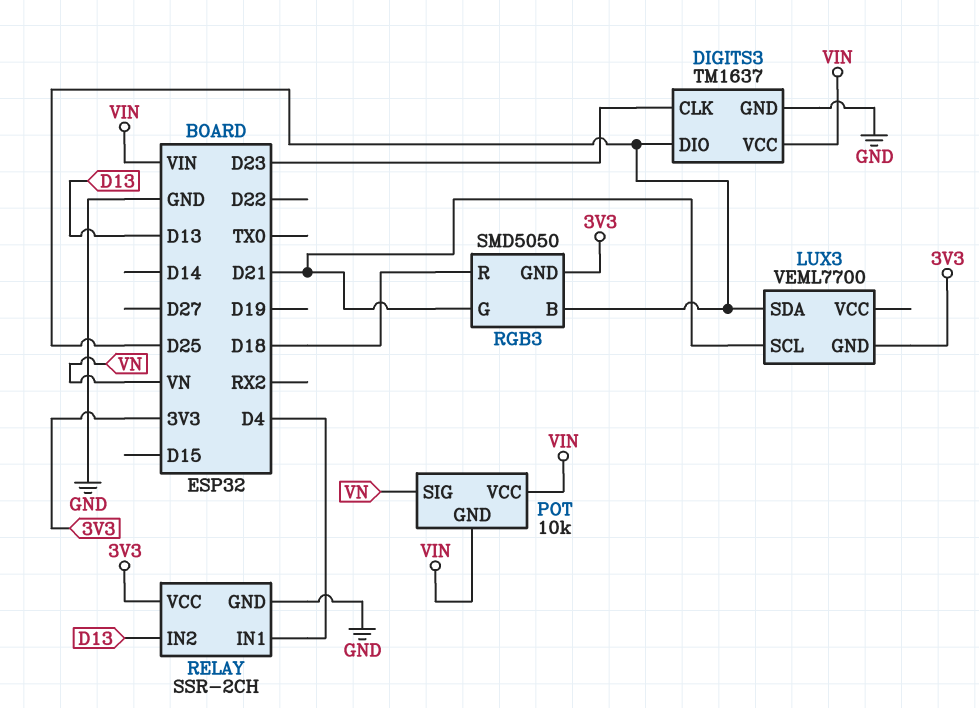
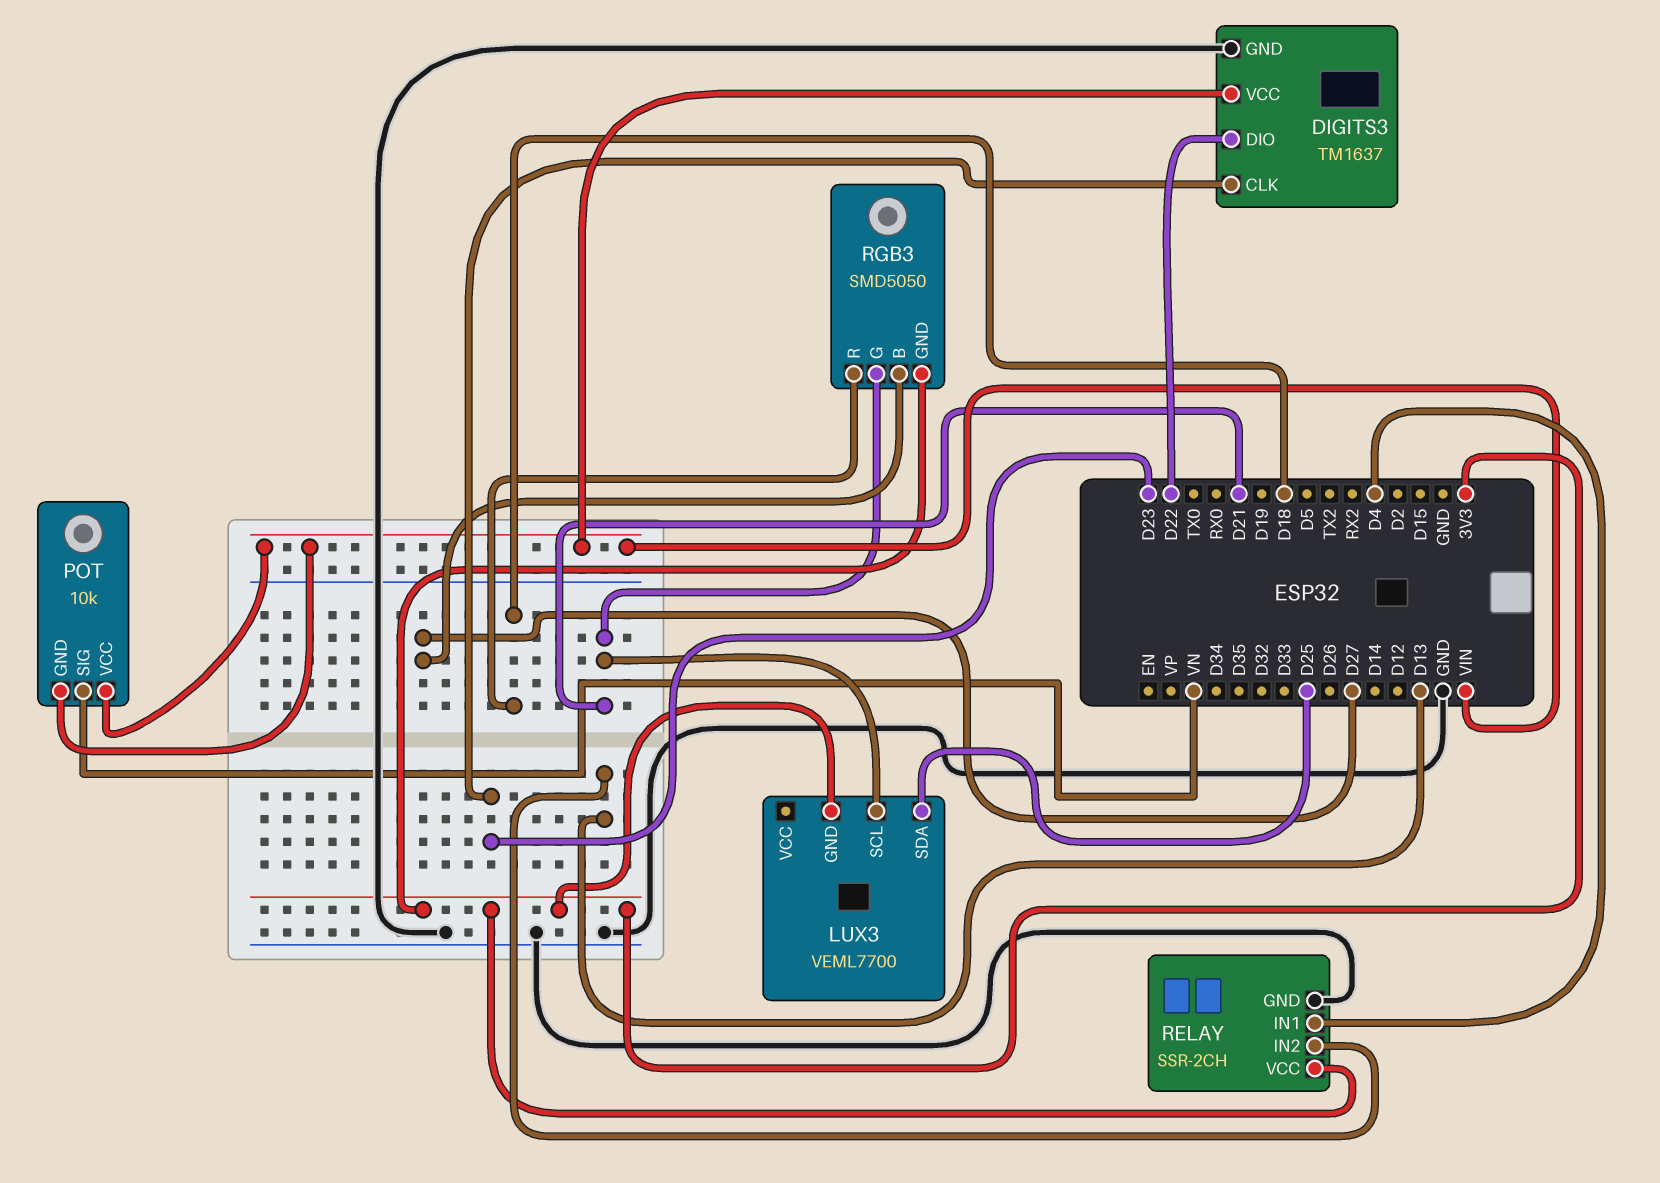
DIGITS3 pin DIO: D25 -> D22
RGB3 pin B: D25 -> D27

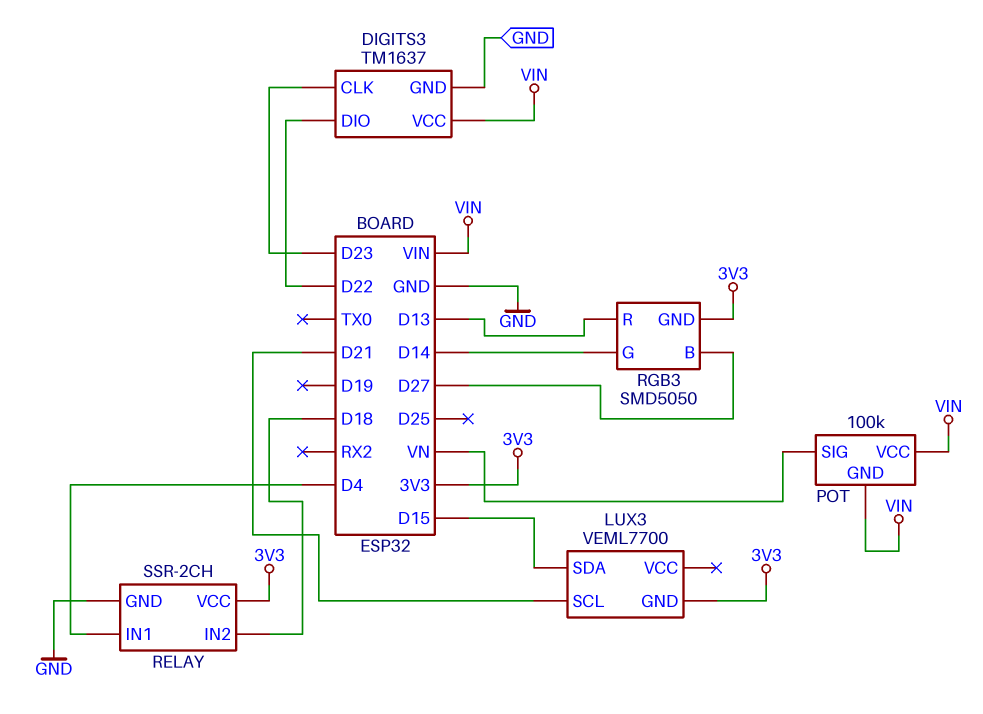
LUX3 pin SDA: D25 -> D15
POT: 10k -> 100k
RELAY pin IN2: D13 -> D18
RGB3 pin G: D21 -> D14
RGB3 pin R: D18 -> D13

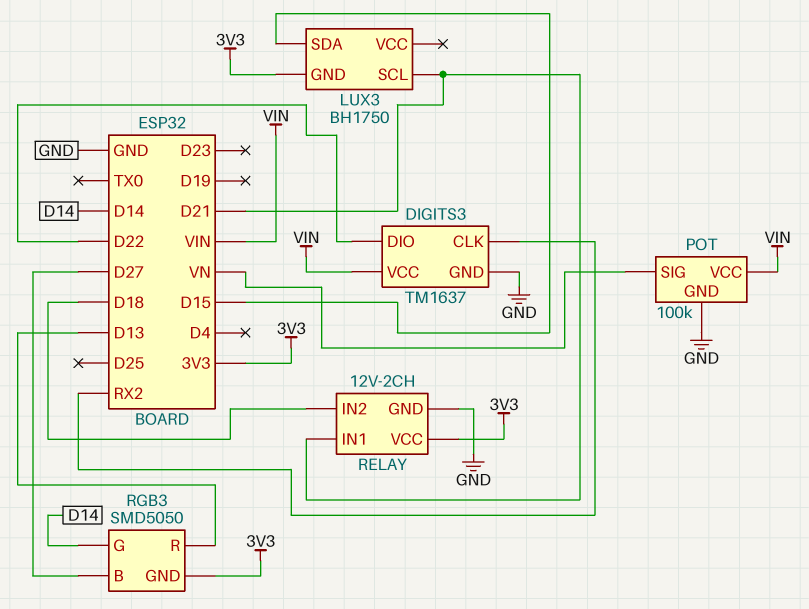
DIGITS3 pin CLK: D23 -> RX2
LUX3: VEML7700 -> BH1750
POT pin GND: VIN -> GND
RELAY: SSR-2CH -> 12V-2CH
RELAY pin IN1: D4 -> D21

